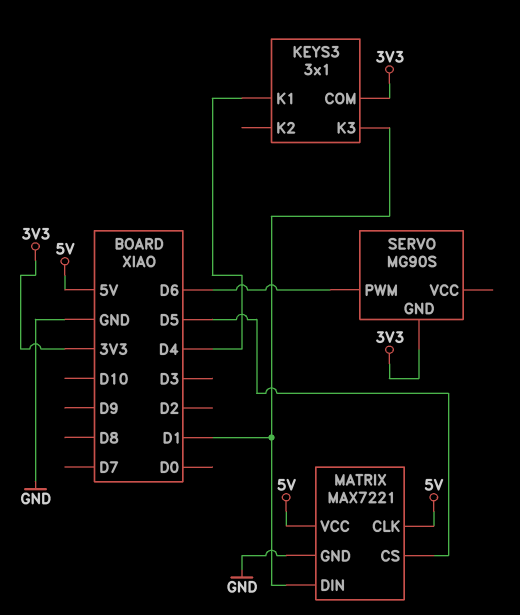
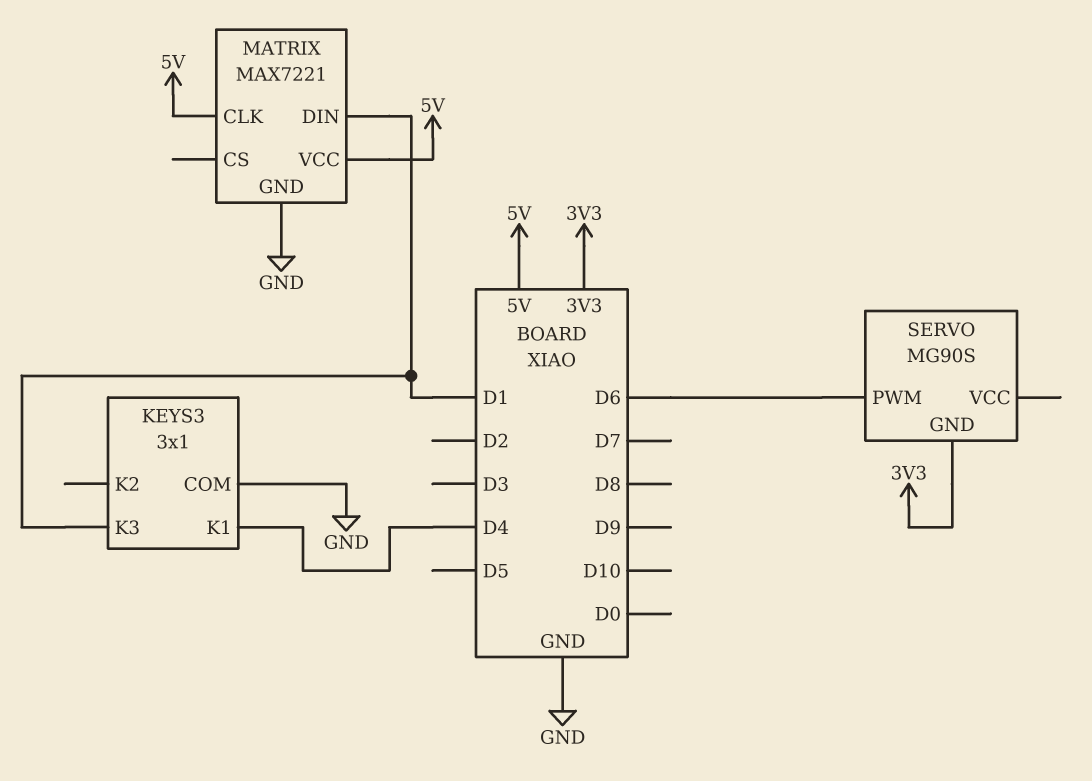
KEYS3 pin COM: 3V3 -> GND
MATRIX pin CS: D5 -> none

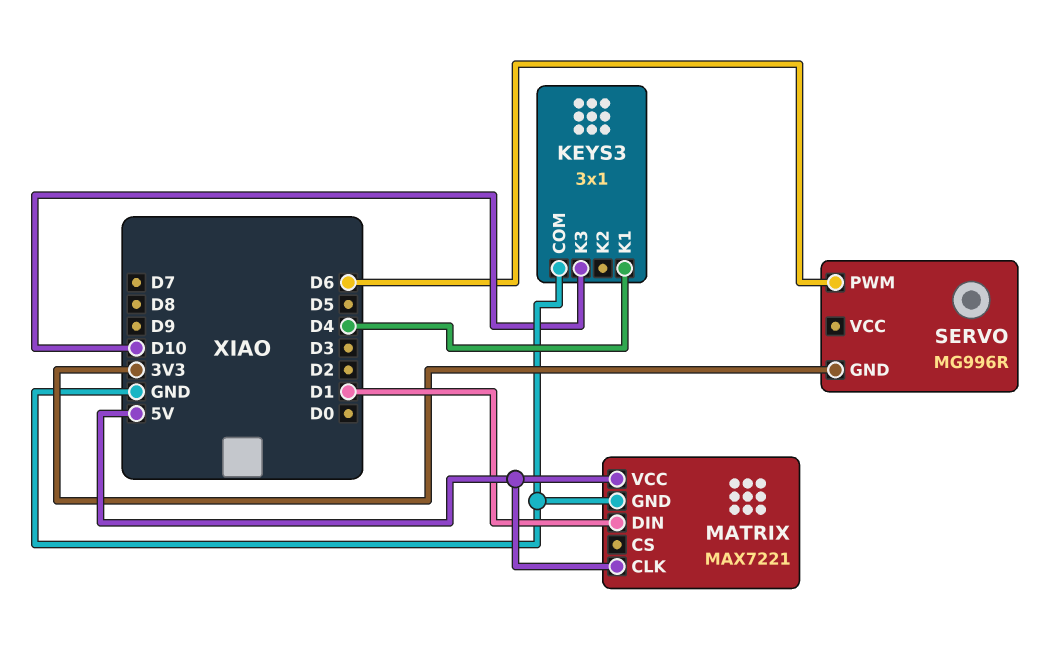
KEYS3 pin K3: D1 -> D10
SERVO: MG90S -> MG996R

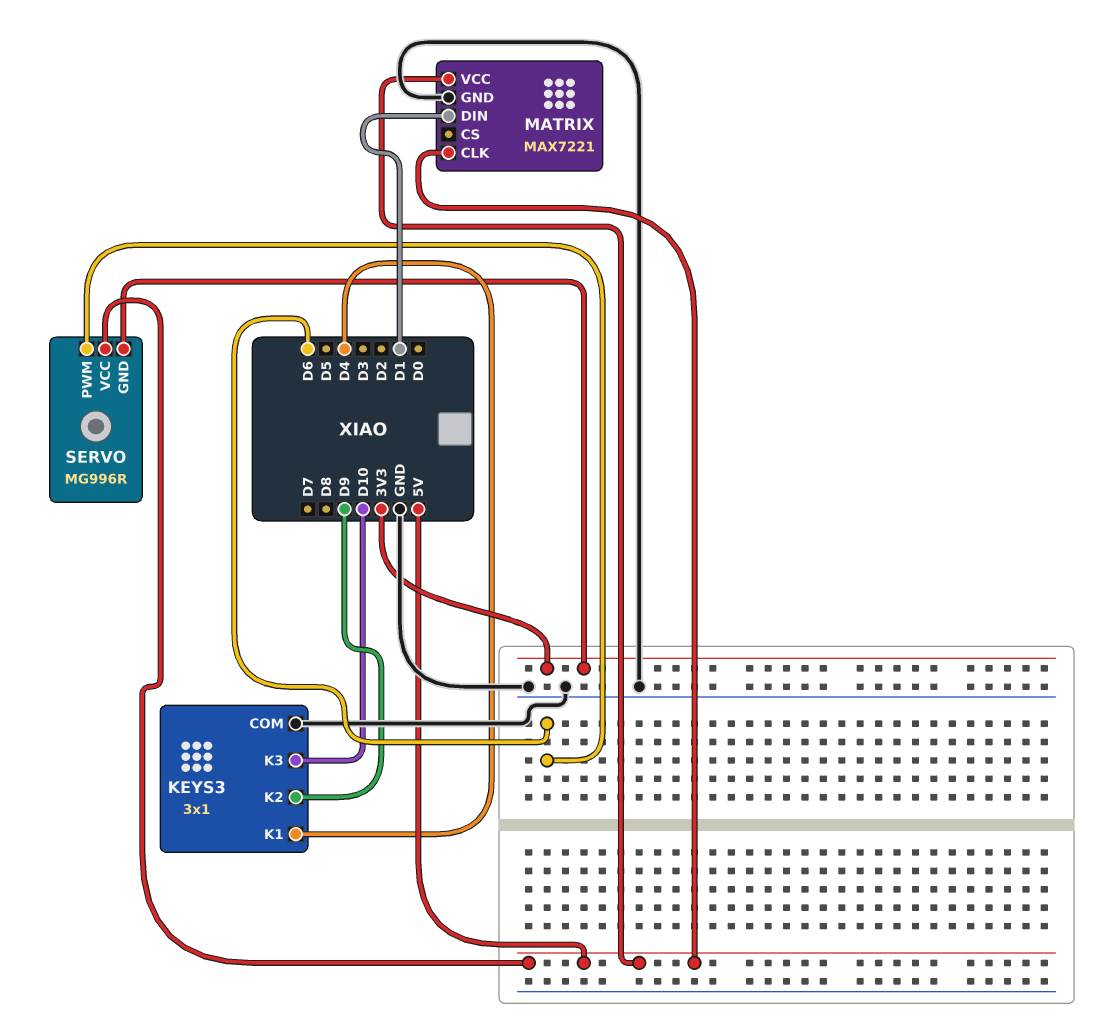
KEYS3 pin K2: none -> D9
SERVO pin VCC: none -> 5V

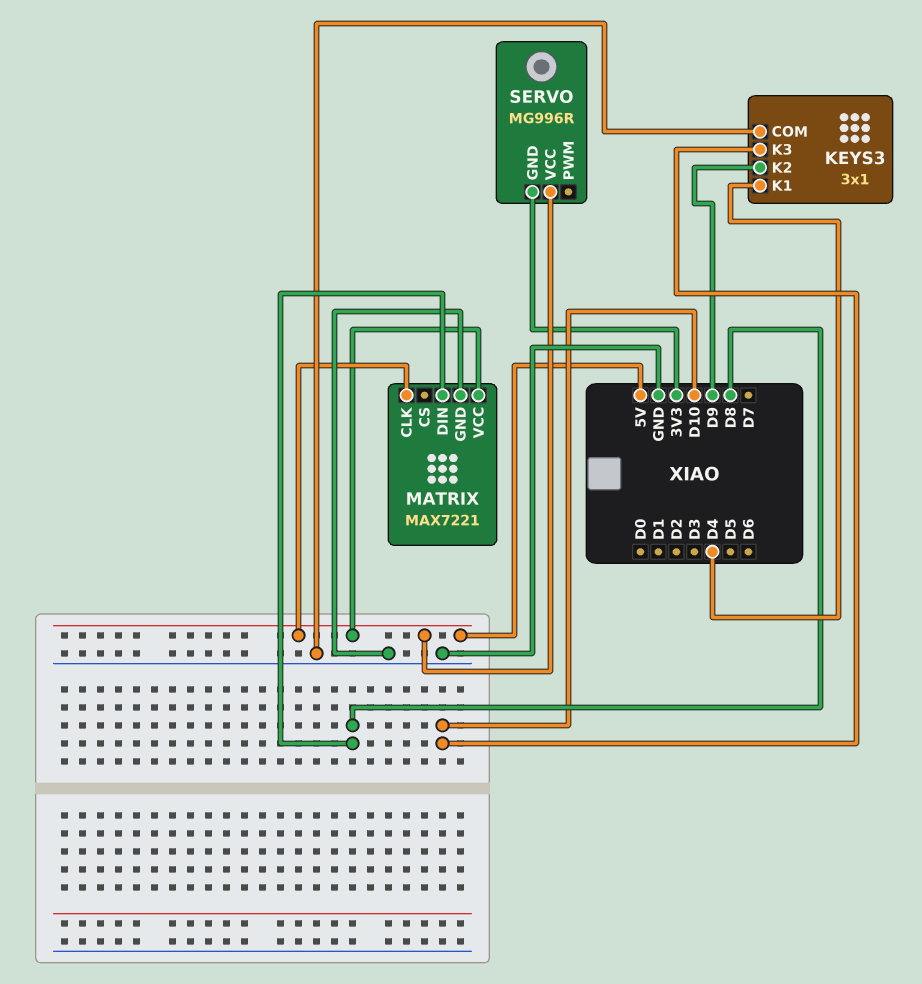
MATRIX pin DIN: D1 -> D8
SERVO pin PWM: D6 -> none

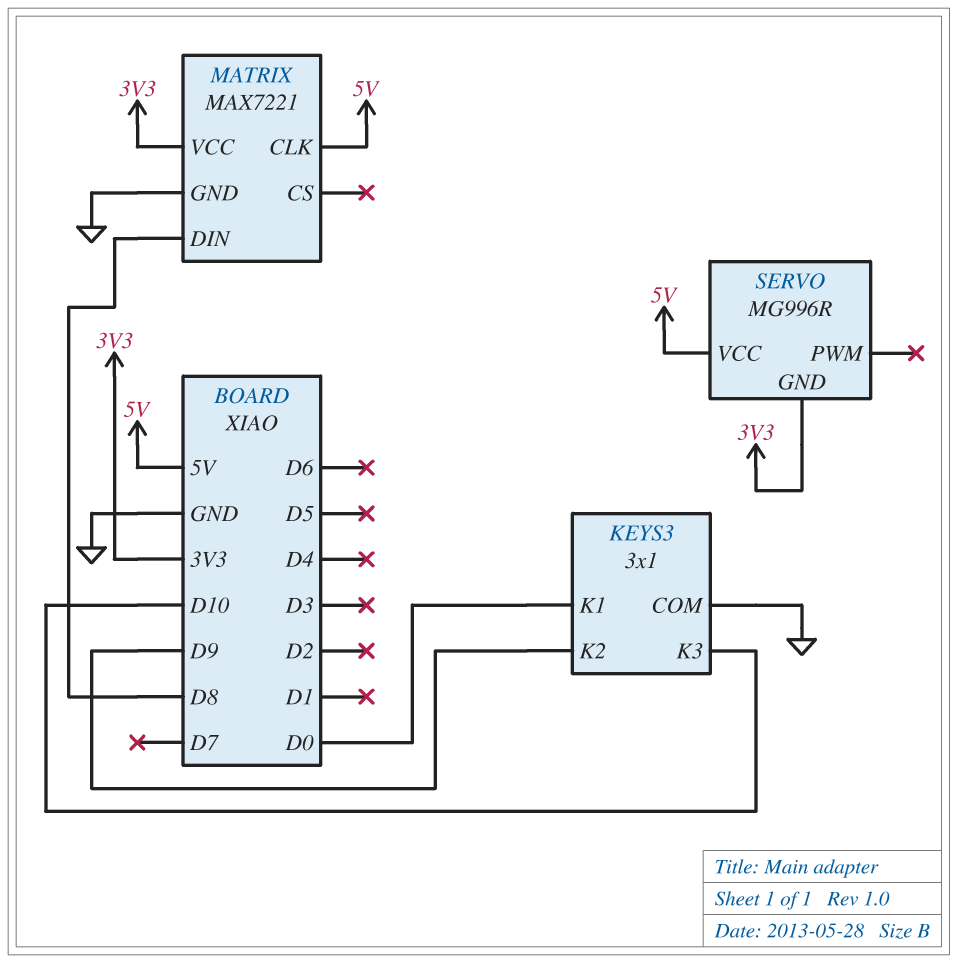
KEYS3 pin K1: D4 -> D0
MATRIX pin VCC: 5V -> 3V3

